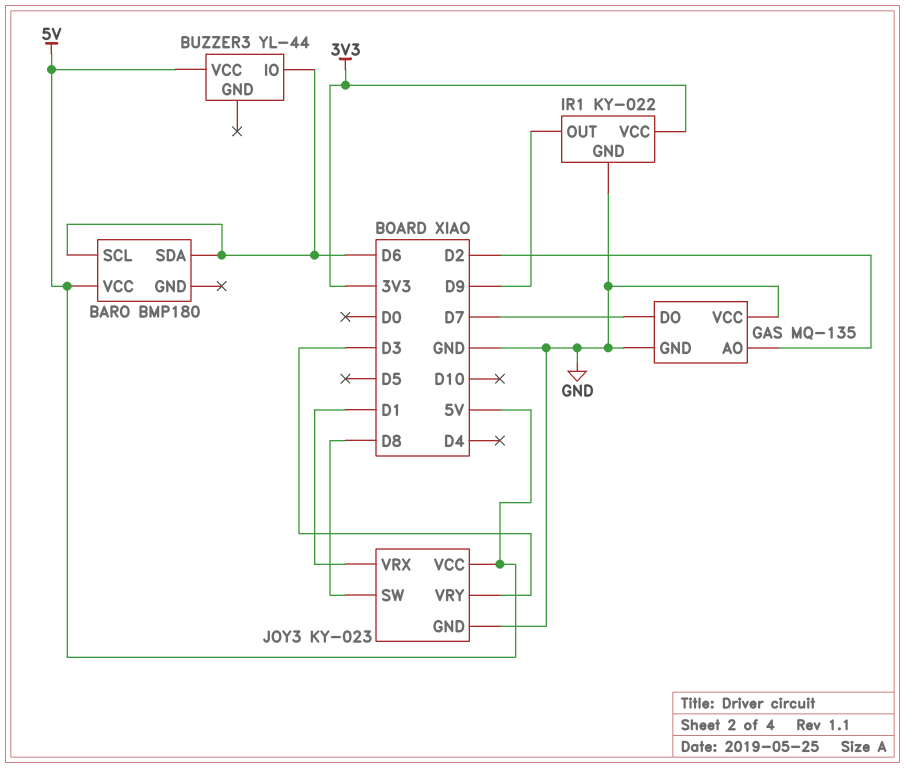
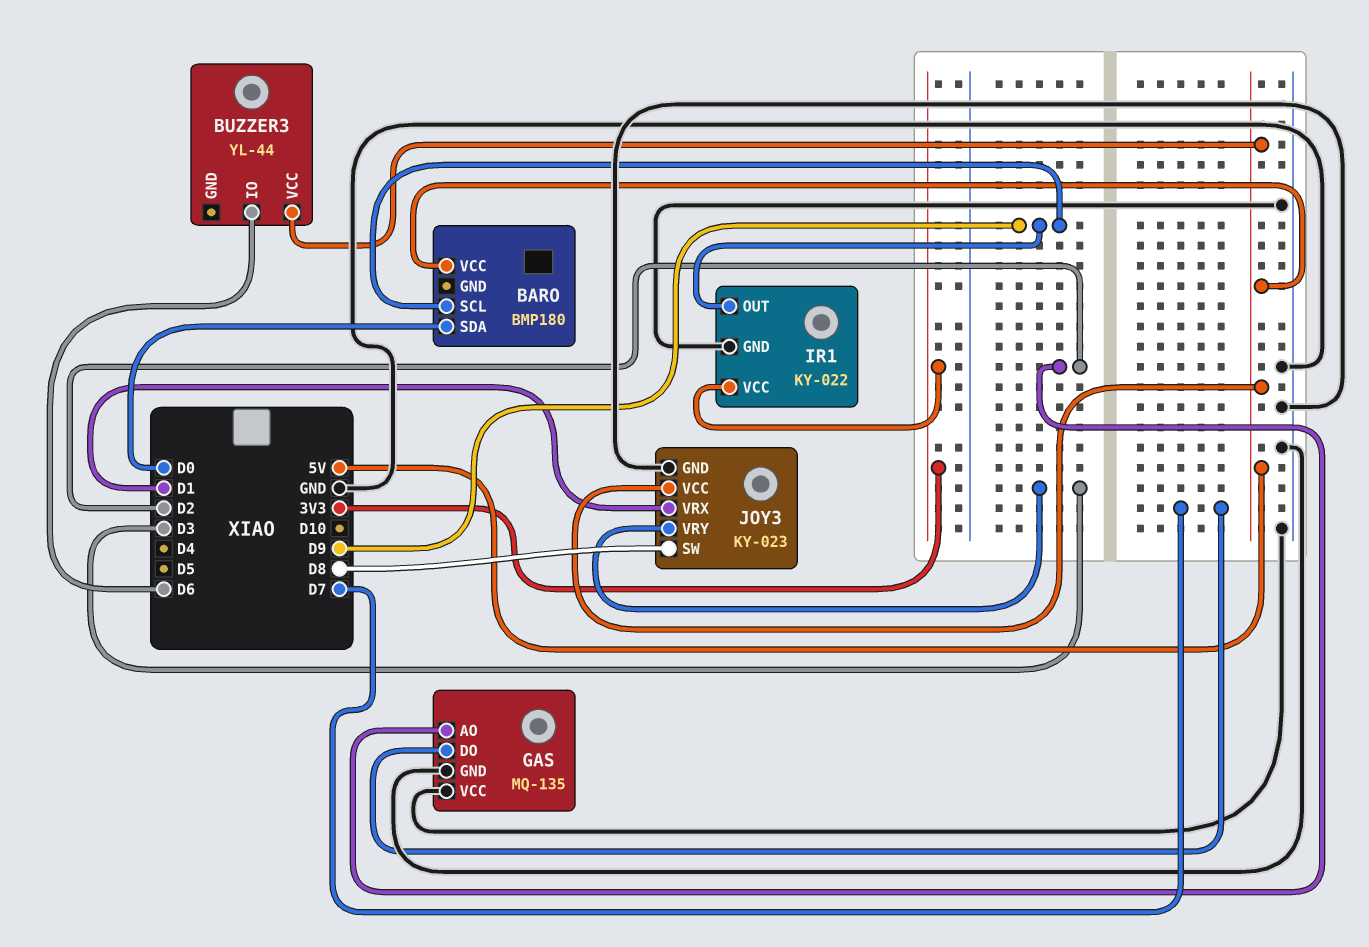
BARO pin SCL: D6 -> D9
BARO pin SDA: D6 -> D0

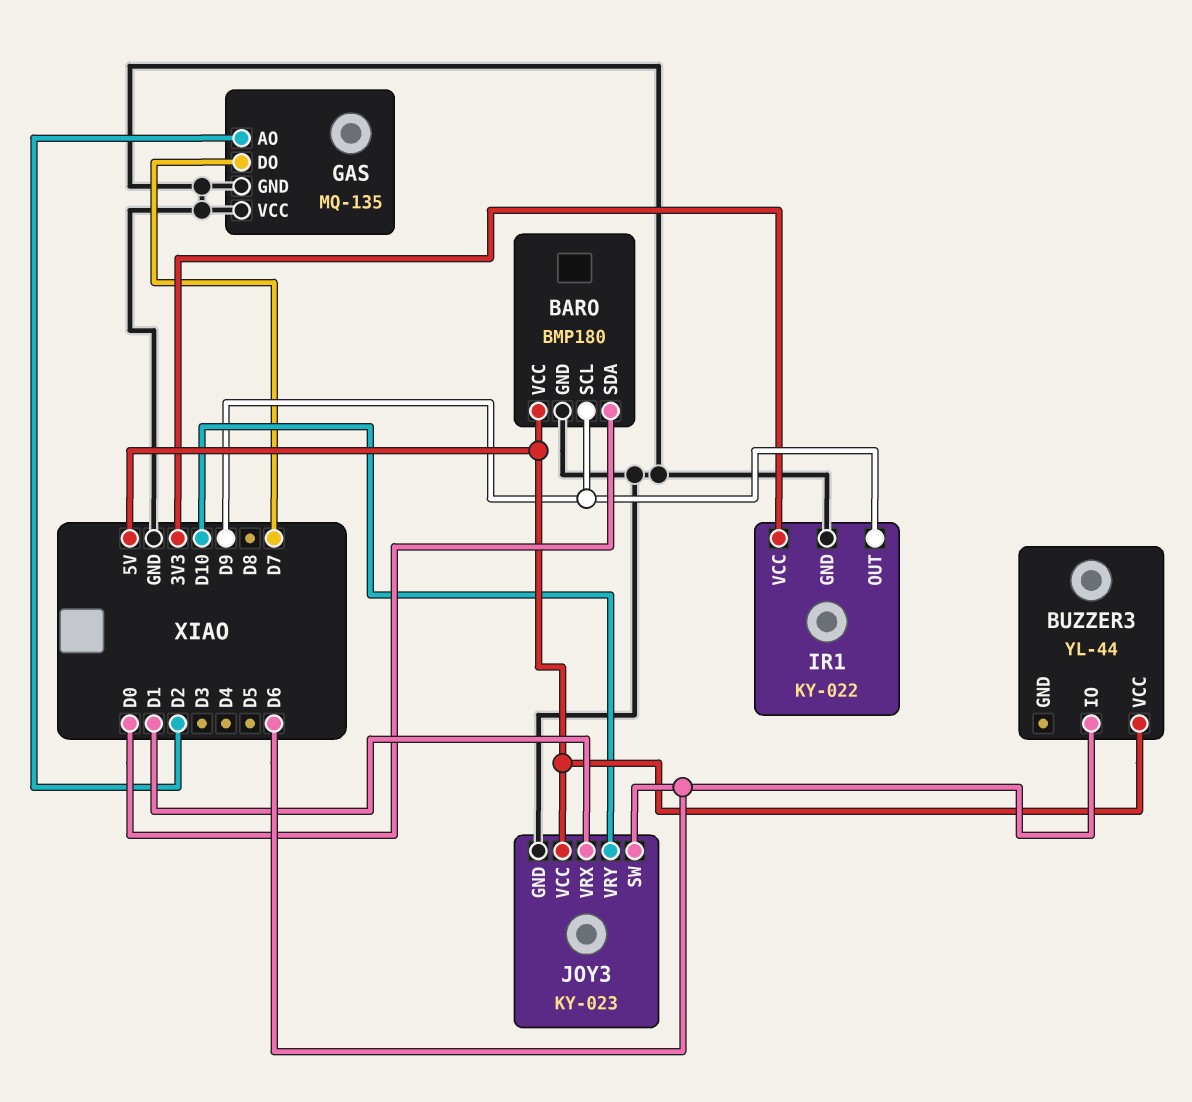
BARO pin GND: none -> GND
JOY3 pin SW: D8 -> D6
JOY3 pin VRY: D3 -> D10

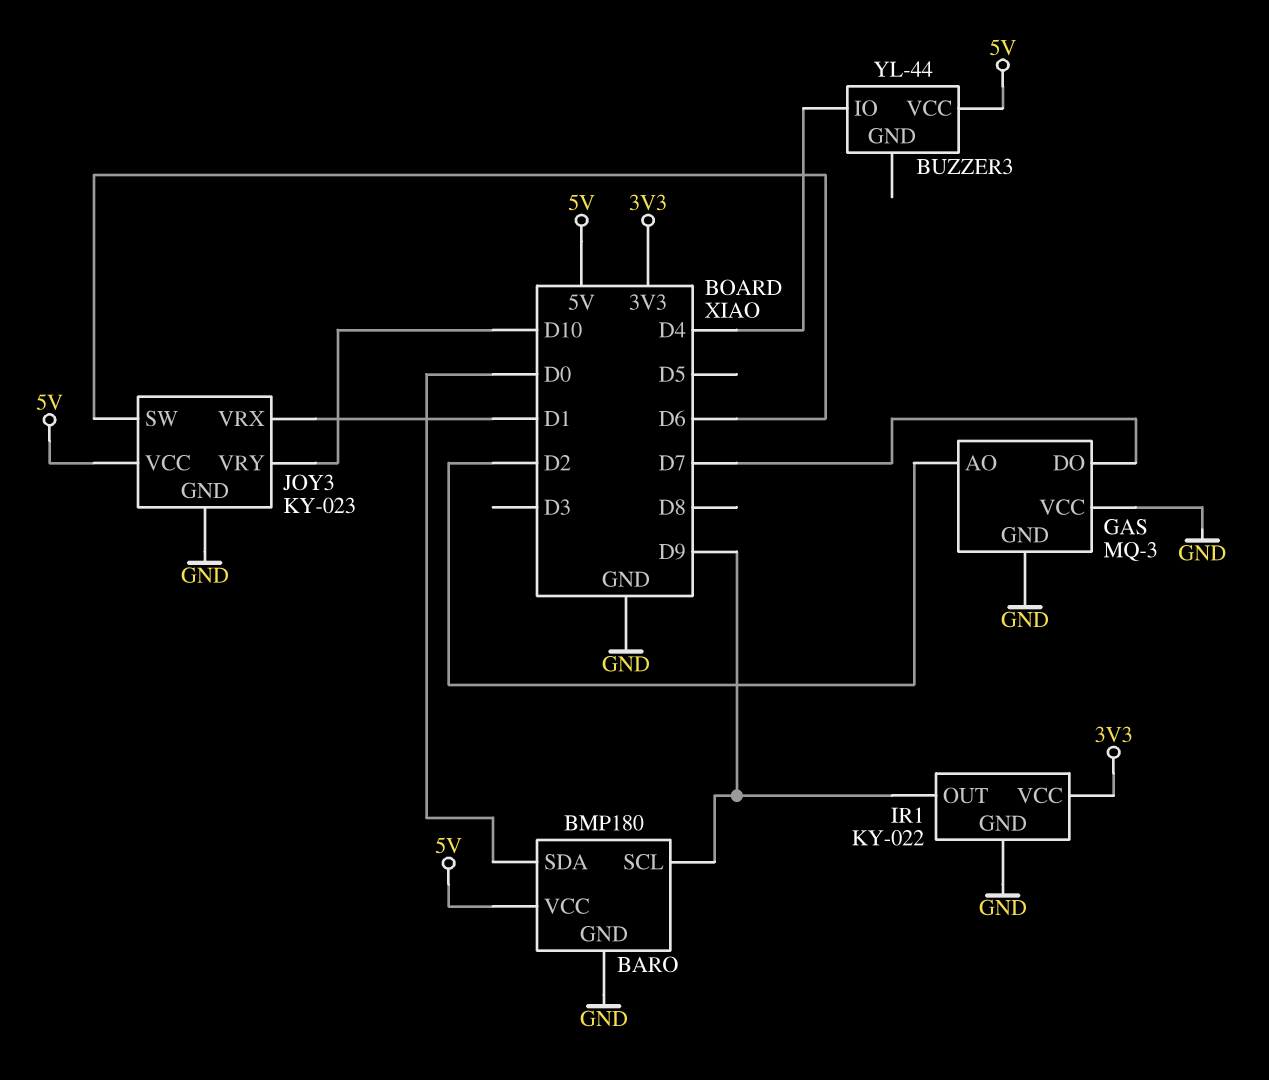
BUZZER3 pin IO: D6 -> D4
GAS: MQ-135 -> MQ-3

